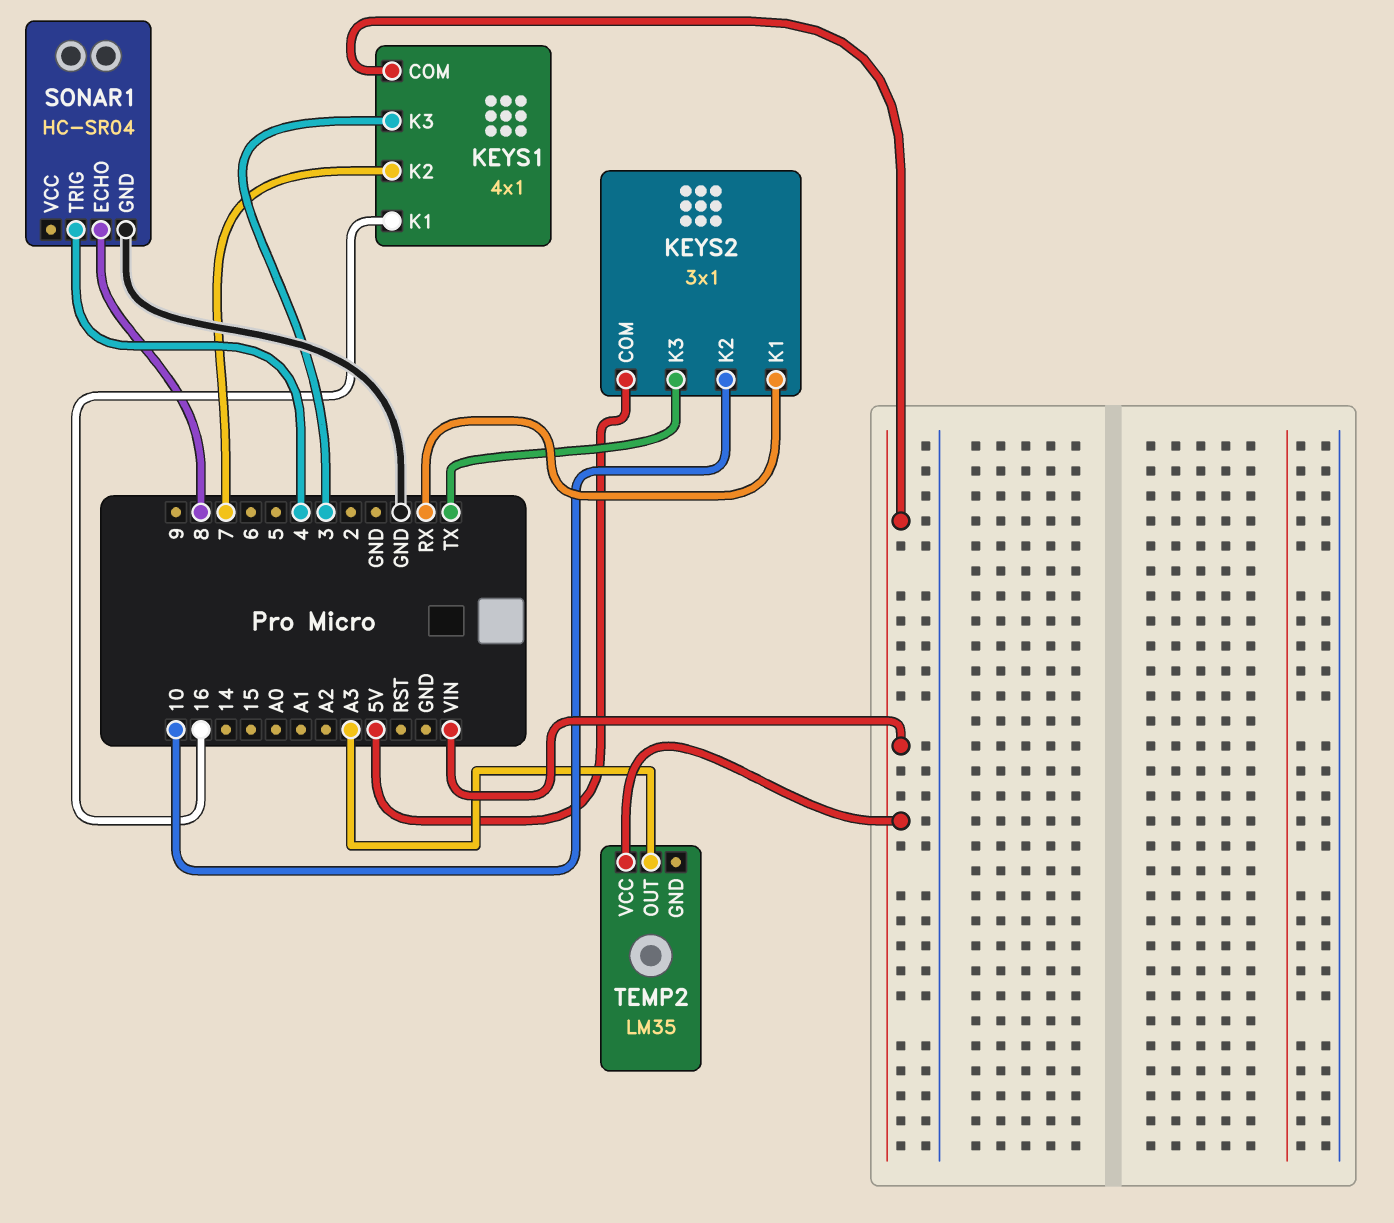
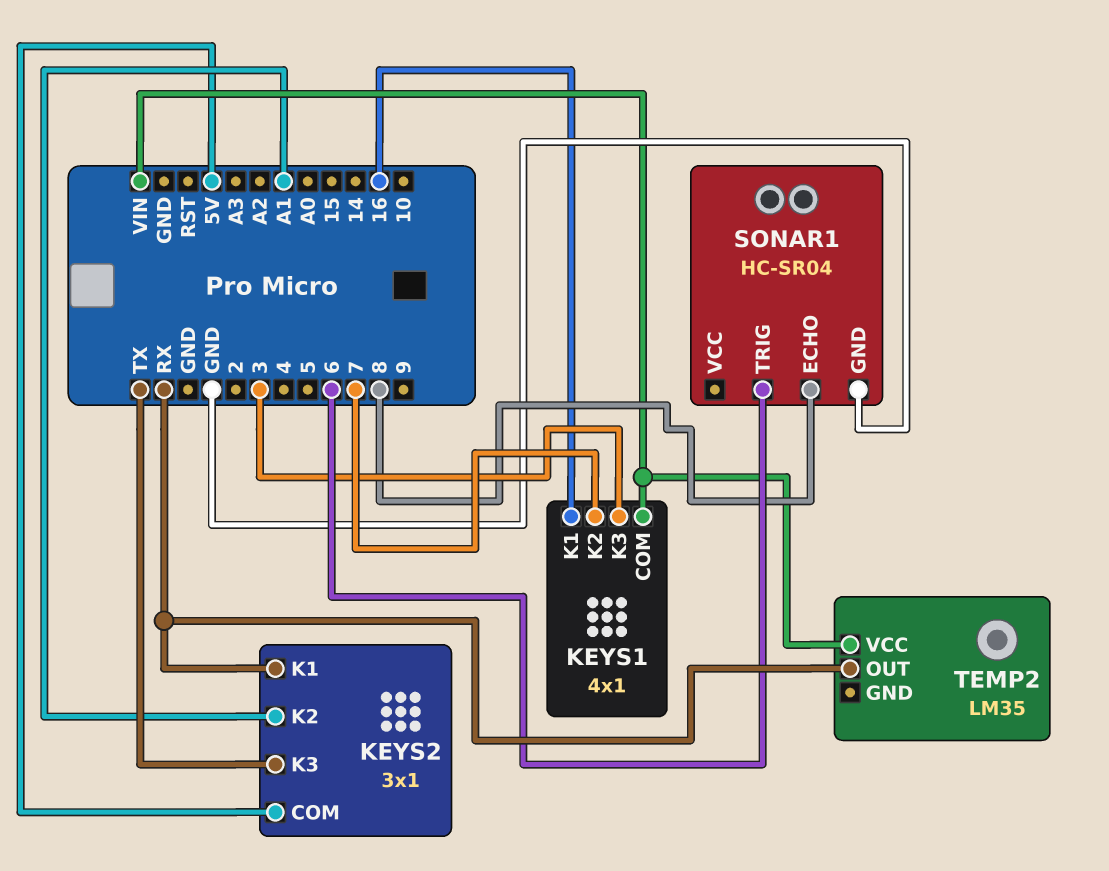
KEYS2 pin K2: 10 -> A1
SONAR1 pin TRIG: 4 -> 6
TEMP2 pin OUT: A3 -> RX

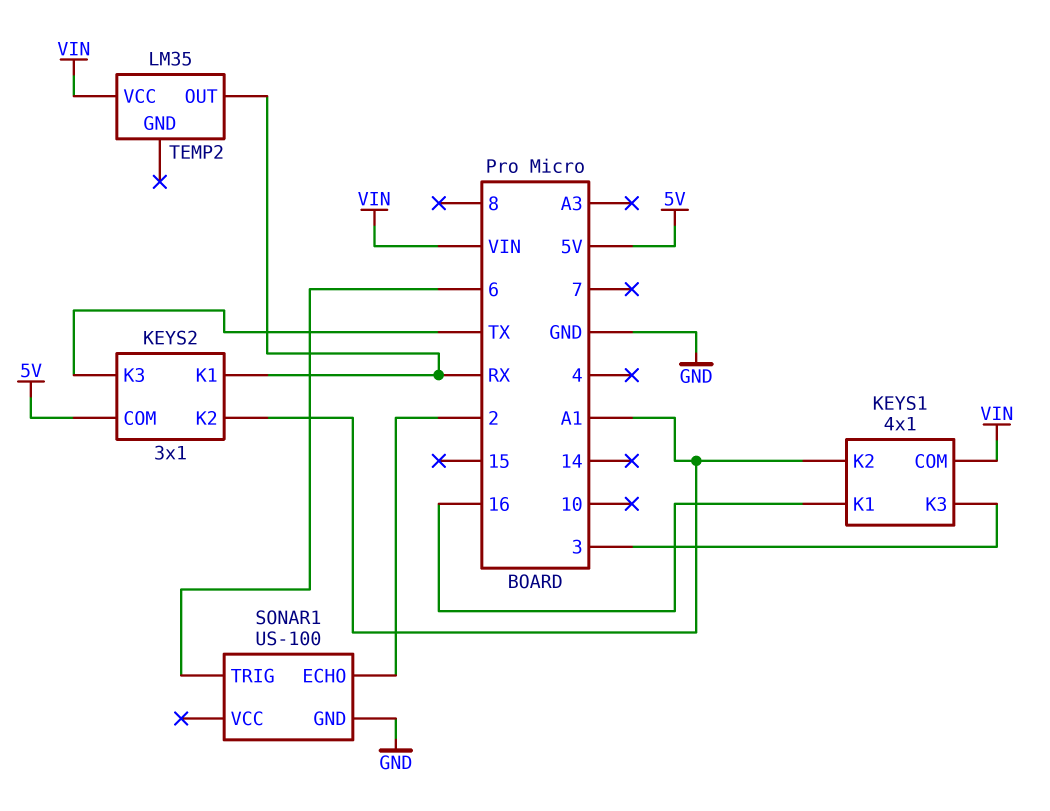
KEYS1 pin K2: 7 -> A1
SONAR1: HC-SR04 -> US-100
SONAR1 pin ECHO: 8 -> 2

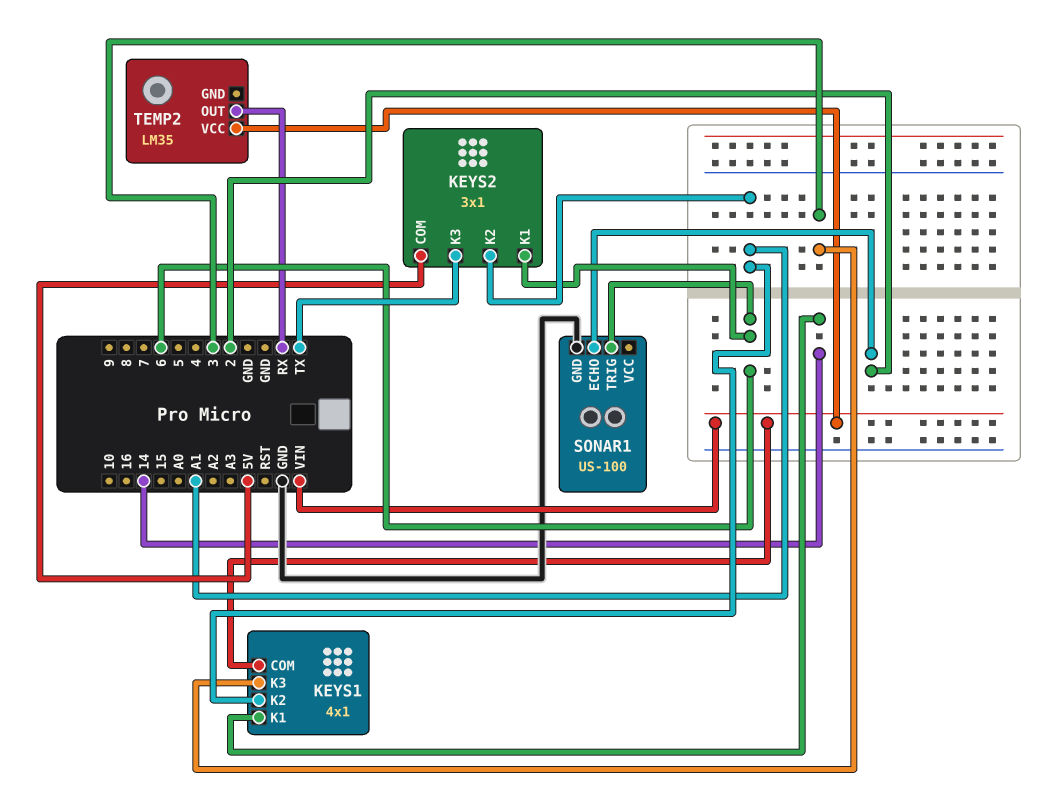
KEYS1 pin K1: 16 -> 14
KEYS2 pin K1: RX -> 6

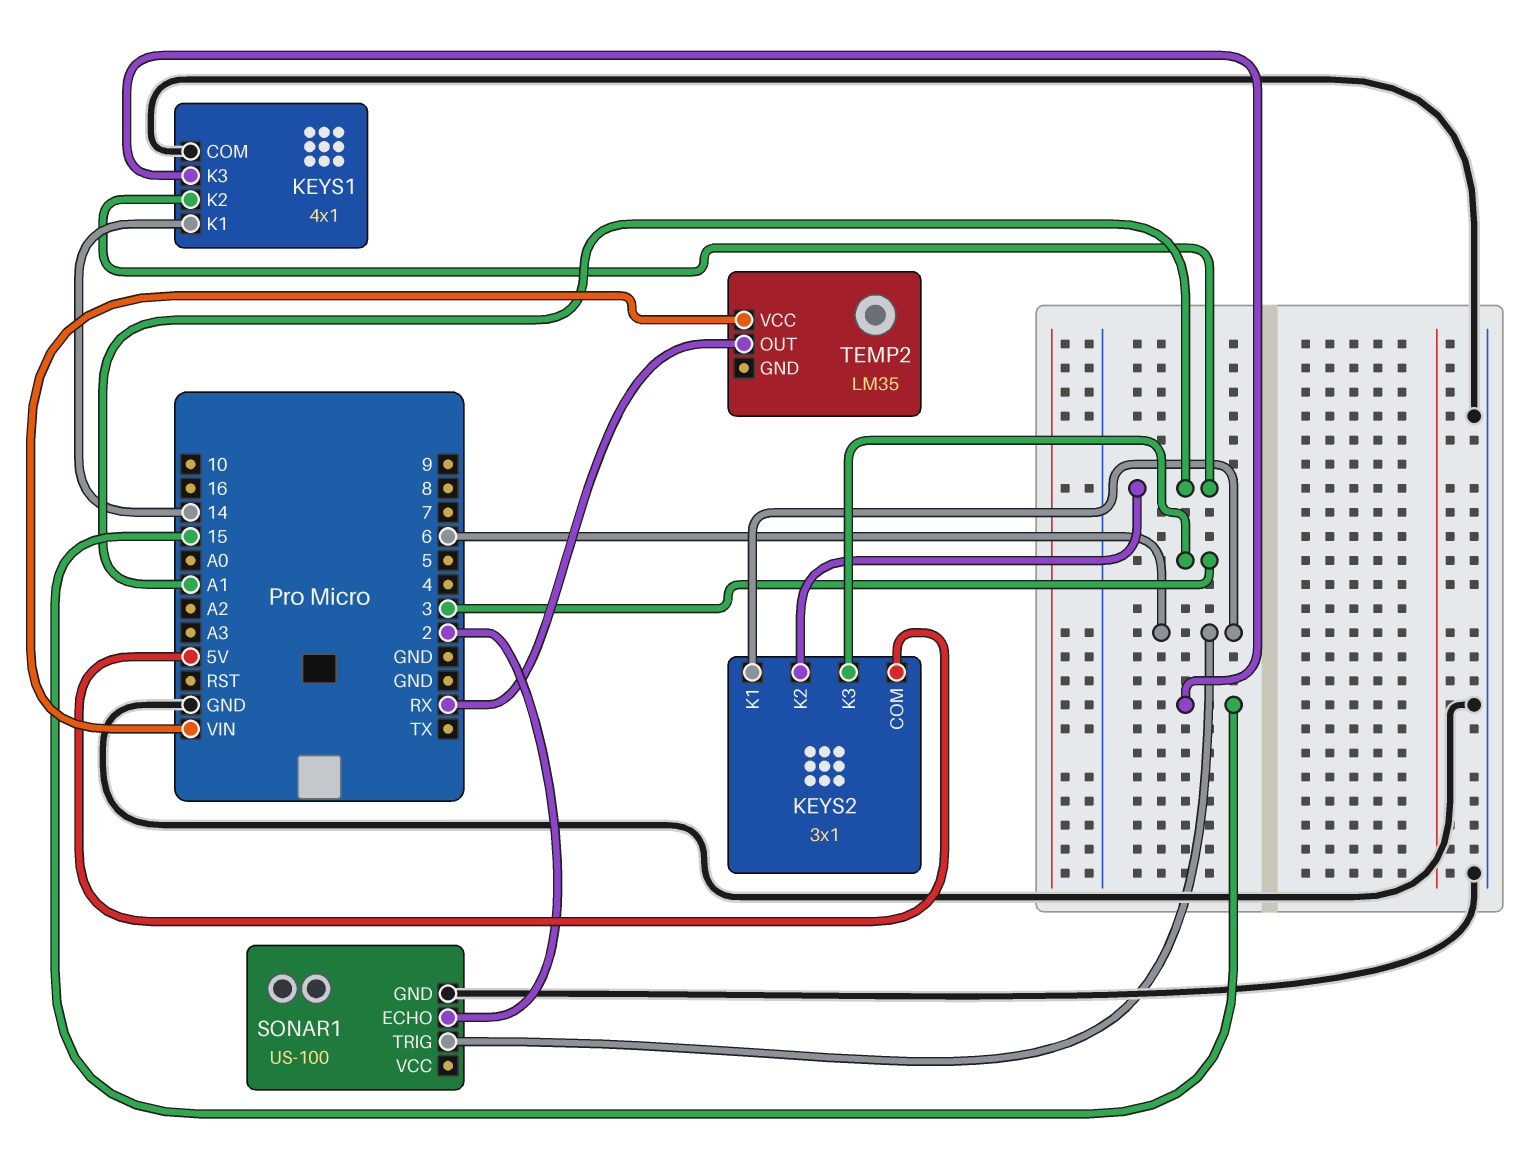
KEYS1 pin COM: VIN -> GND
KEYS1 pin K3: 3 -> 15
KEYS2 pin K3: TX -> 3

